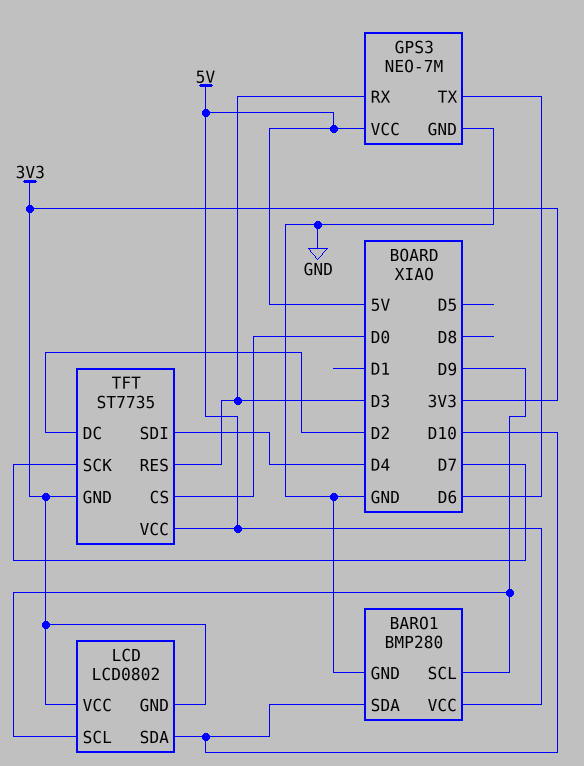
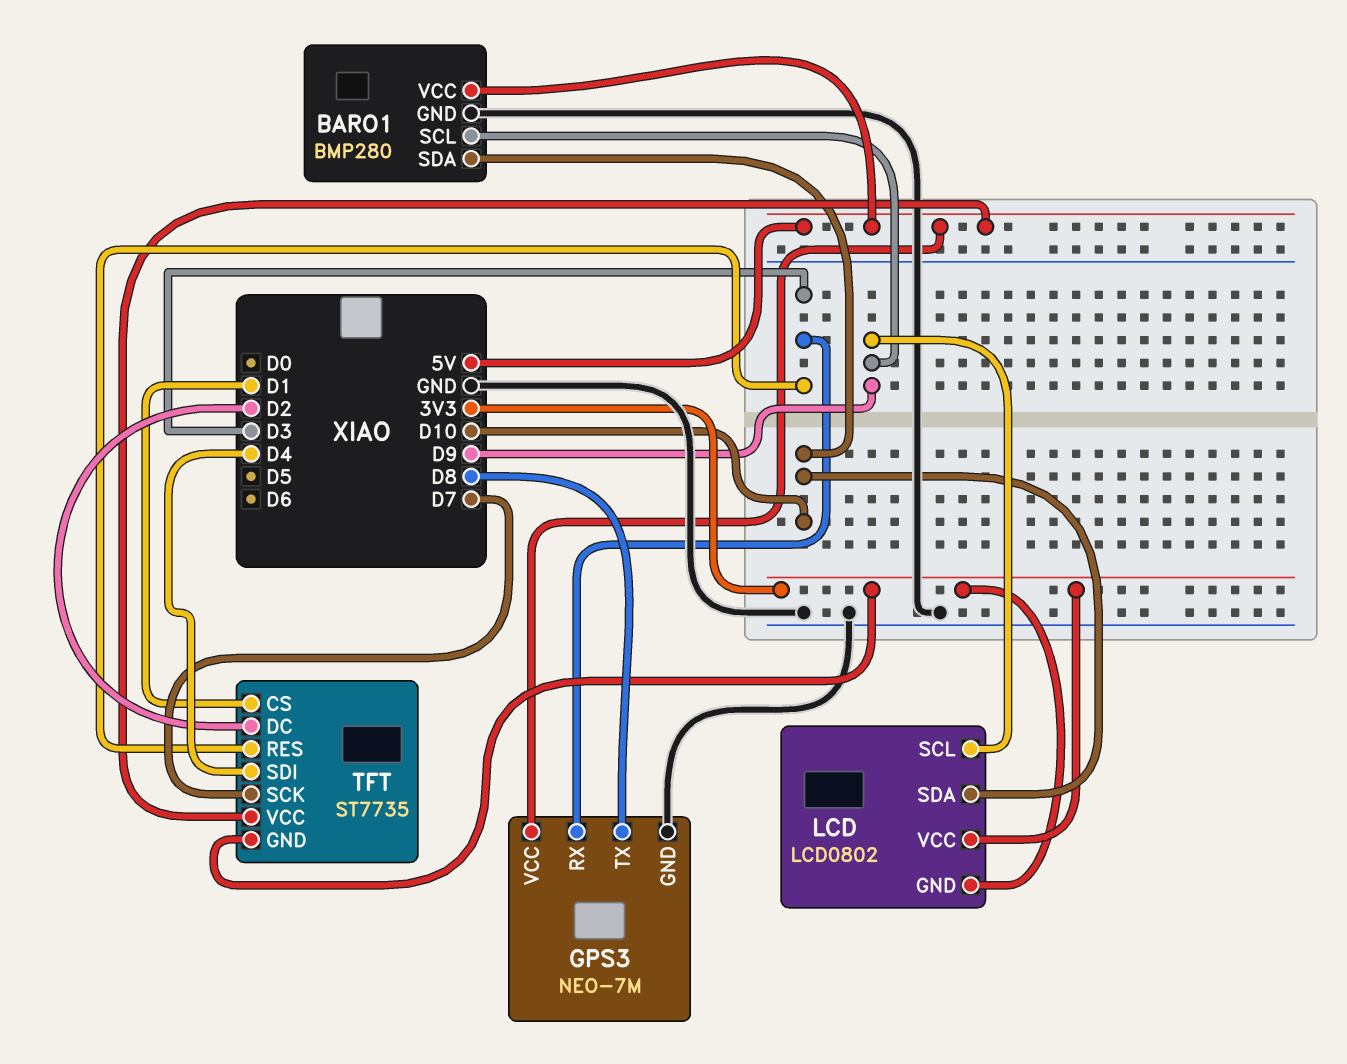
GPS3 pin TX: D6 -> D8
TFT pin CS: D0 -> D1

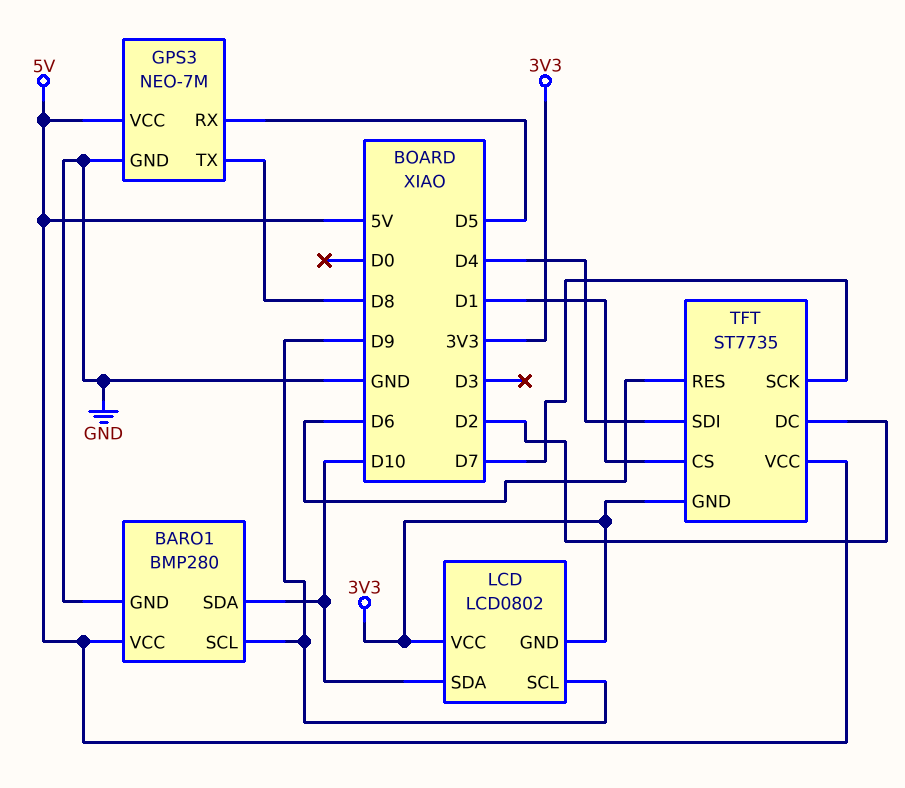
GPS3 pin RX: D3 -> D5
TFT pin RES: D3 -> D6

